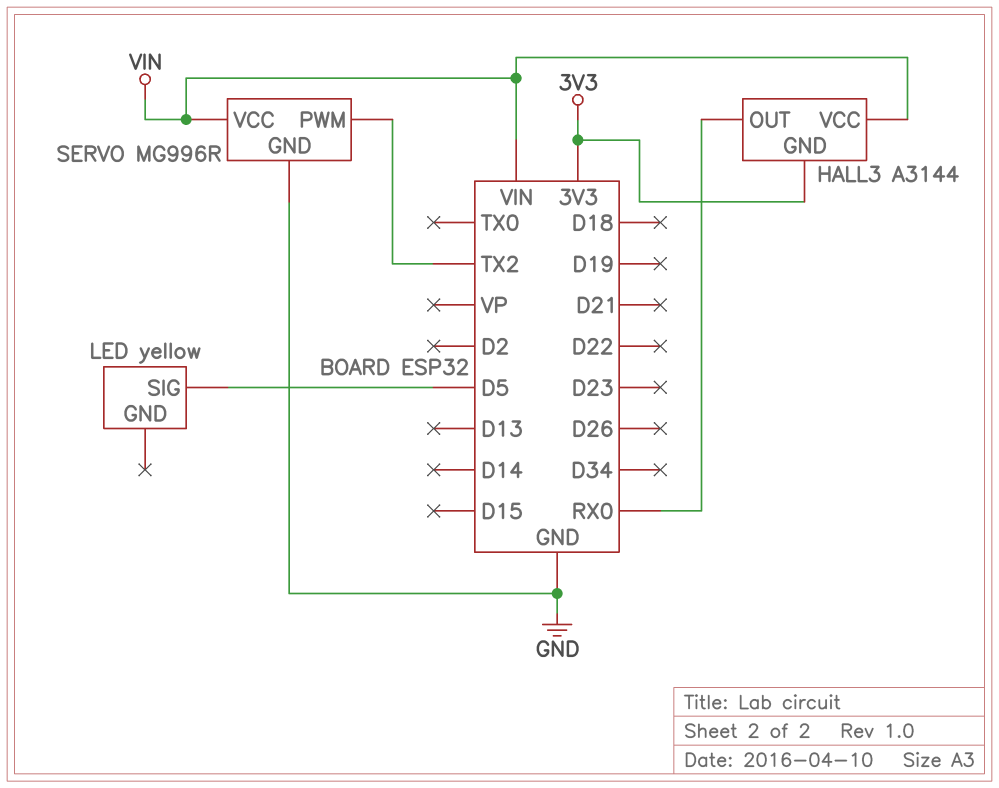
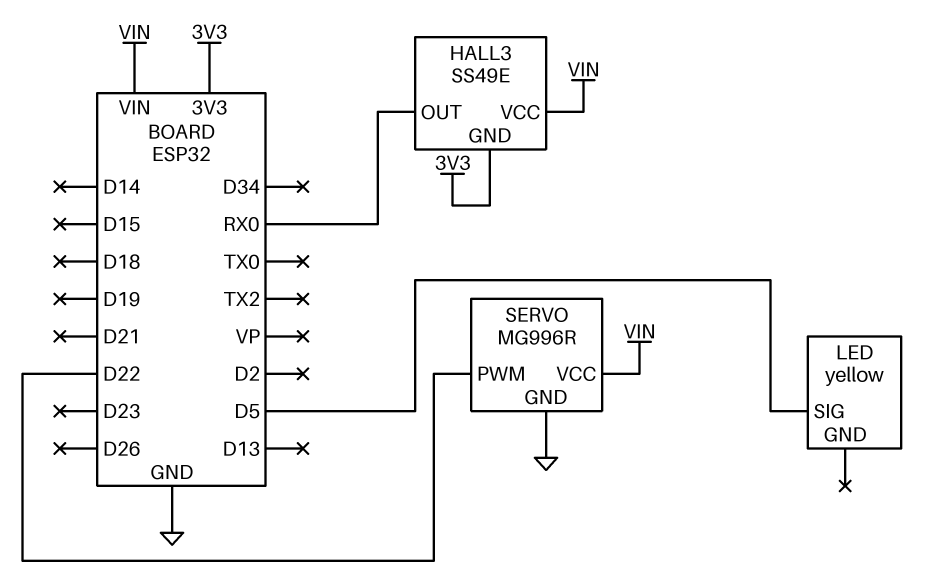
HALL3: A3144 -> SS49E
SERVO pin PWM: TX2 -> D22

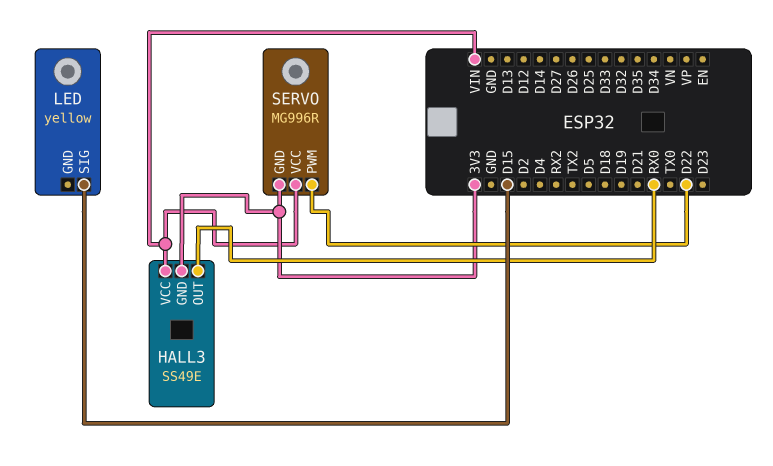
LED pin SIG: D5 -> D15
SERVO pin GND: GND -> 3V3

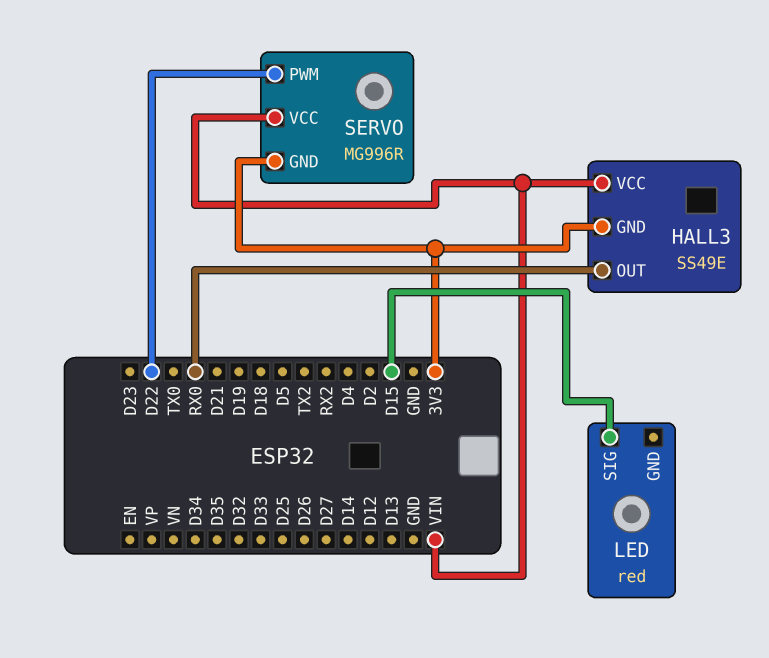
LED: yellow -> red

